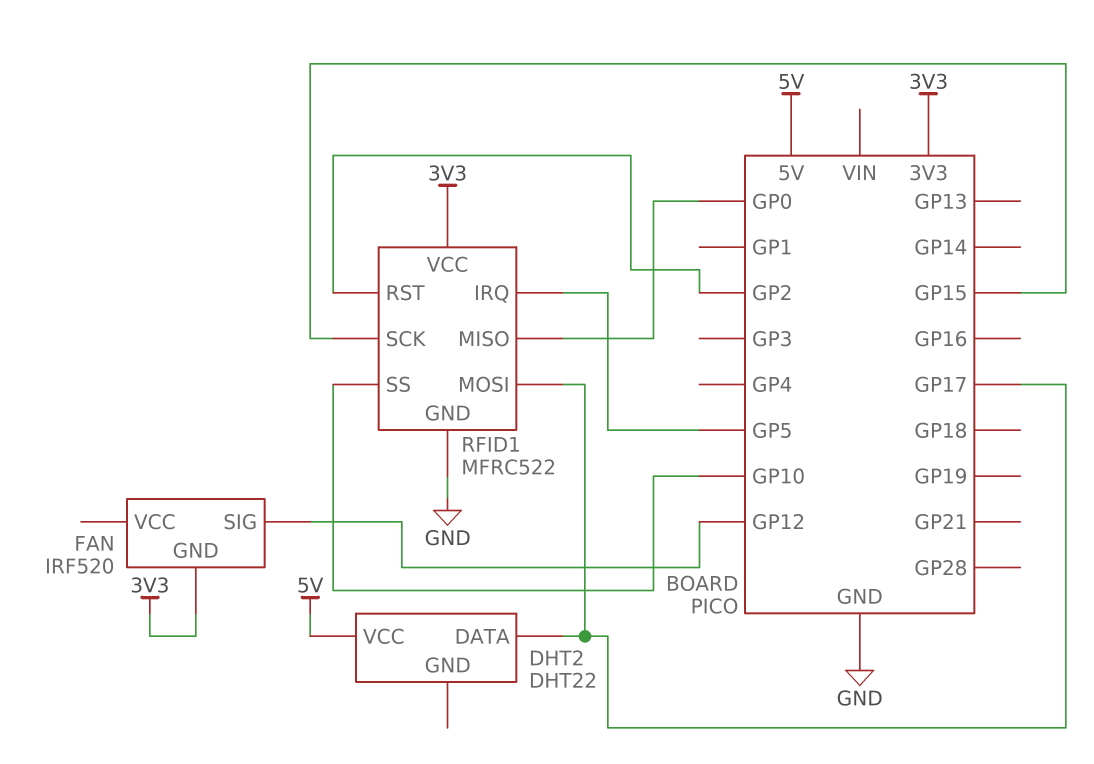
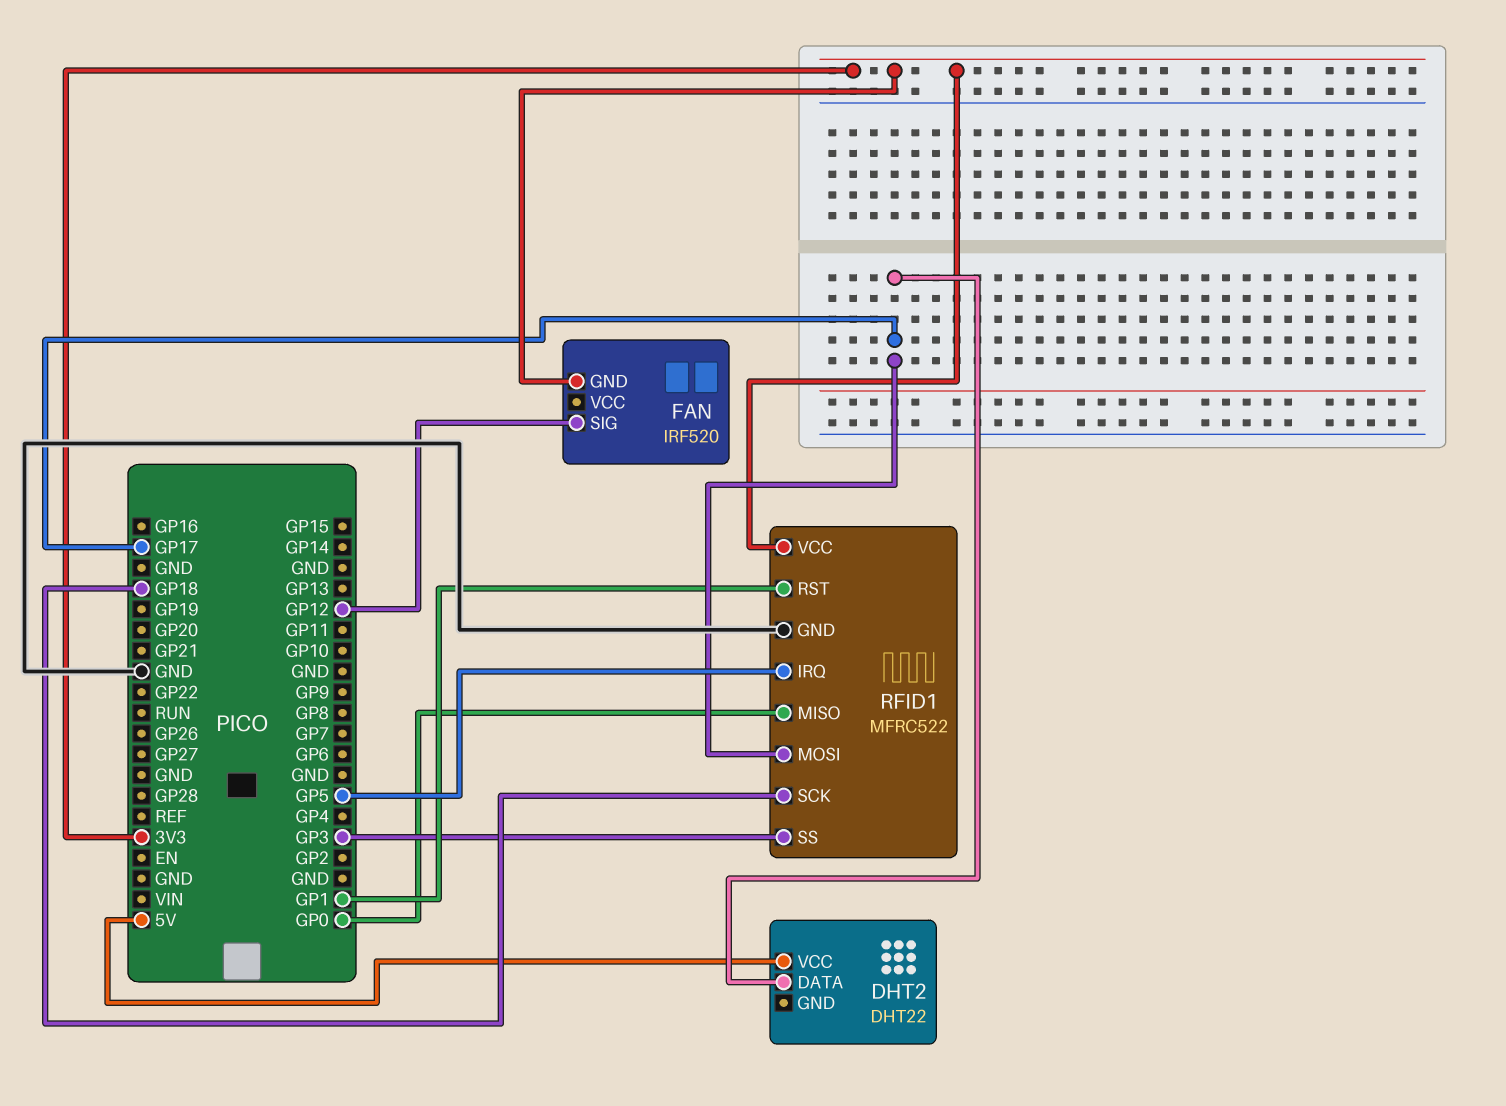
RFID1 pin RST: GP2 -> GP1
RFID1 pin SCK: GP15 -> GP18
RFID1 pin SS: GP10 -> GP3

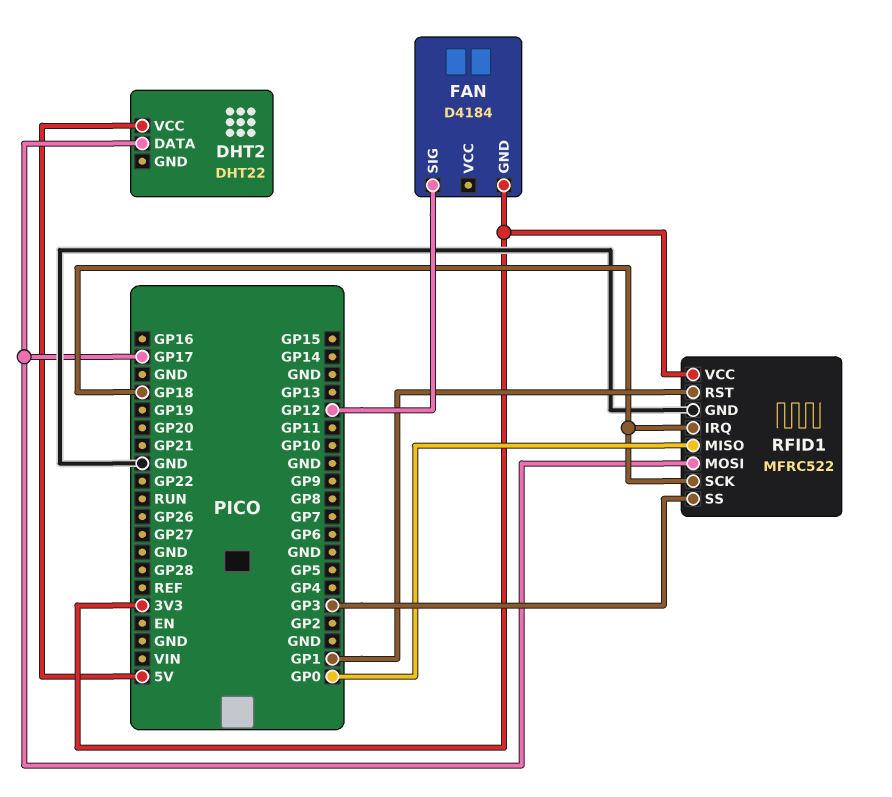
FAN: IRF520 -> D4184
RFID1 pin IRQ: GP5 -> GP18

